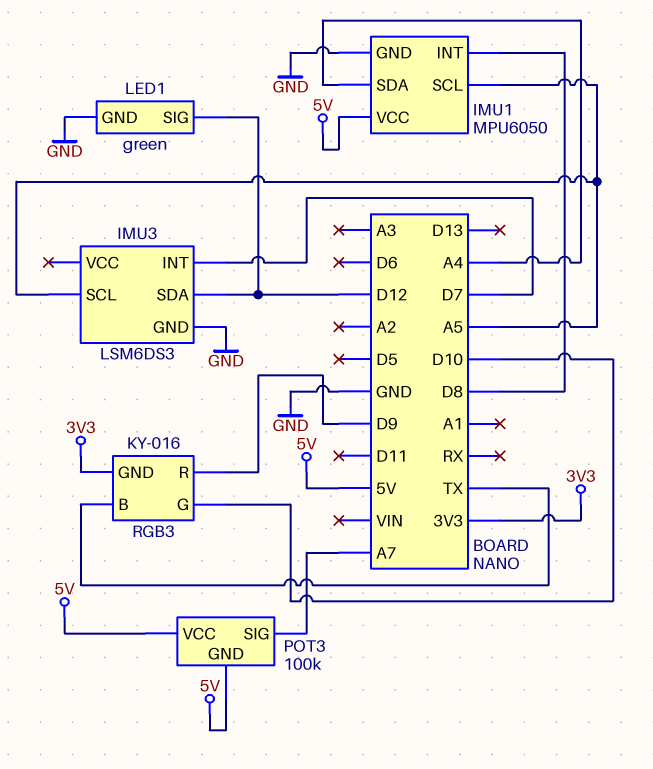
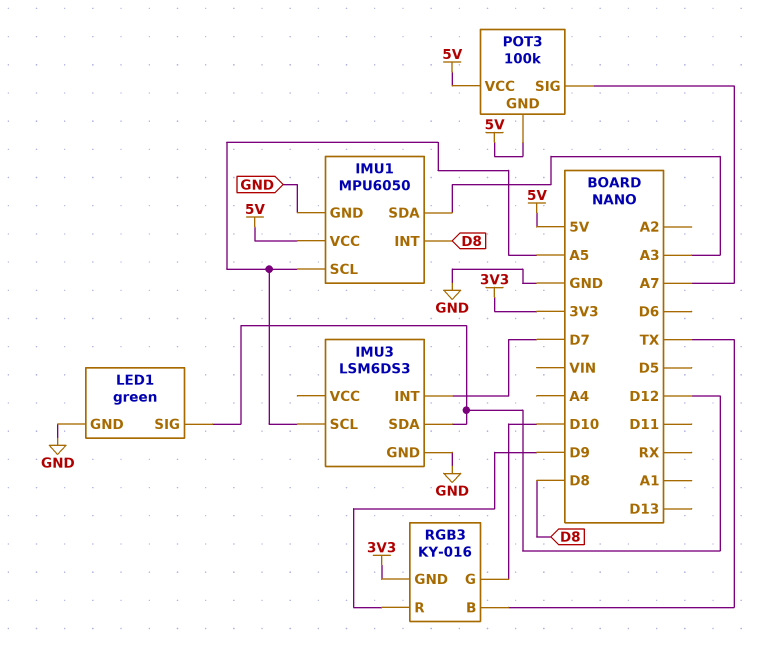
IMU1 pin SDA: A4 -> A3

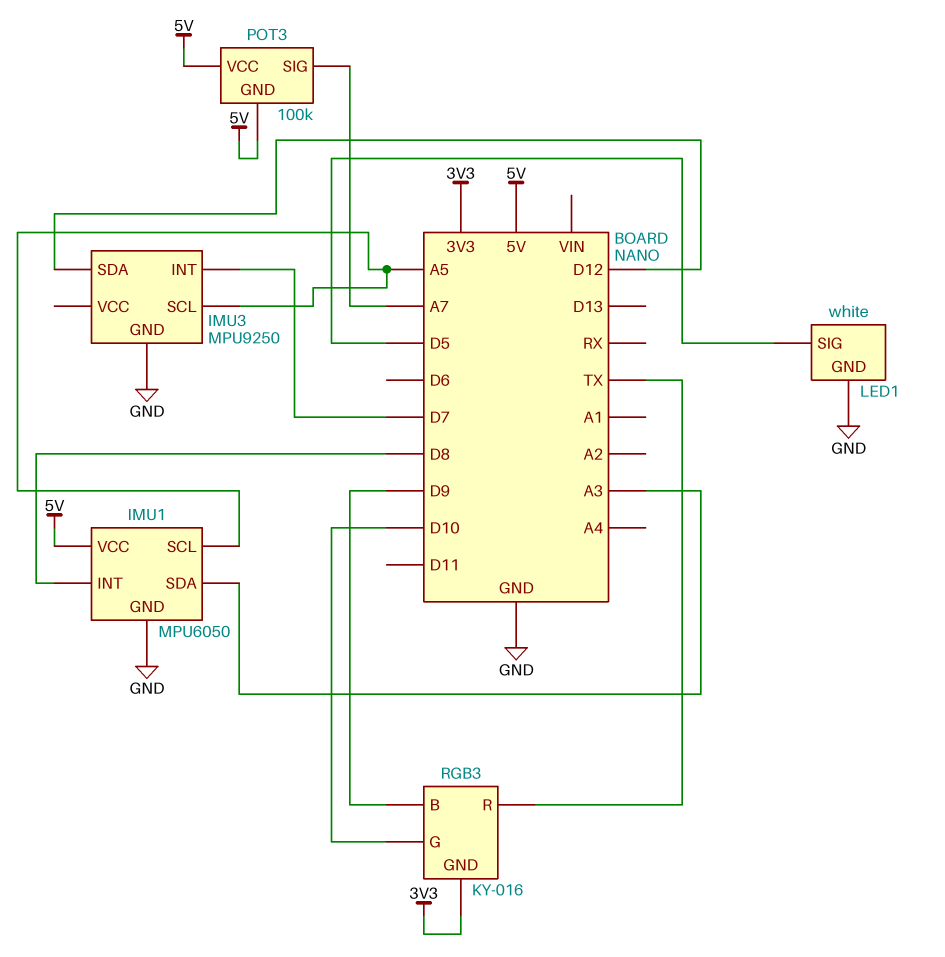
IMU3: LSM6DS3 -> MPU9250
LED1: green -> white
LED1 pin SIG: D12 -> D5
RGB3 pin B: TX -> D9
RGB3 pin R: D9 -> TX

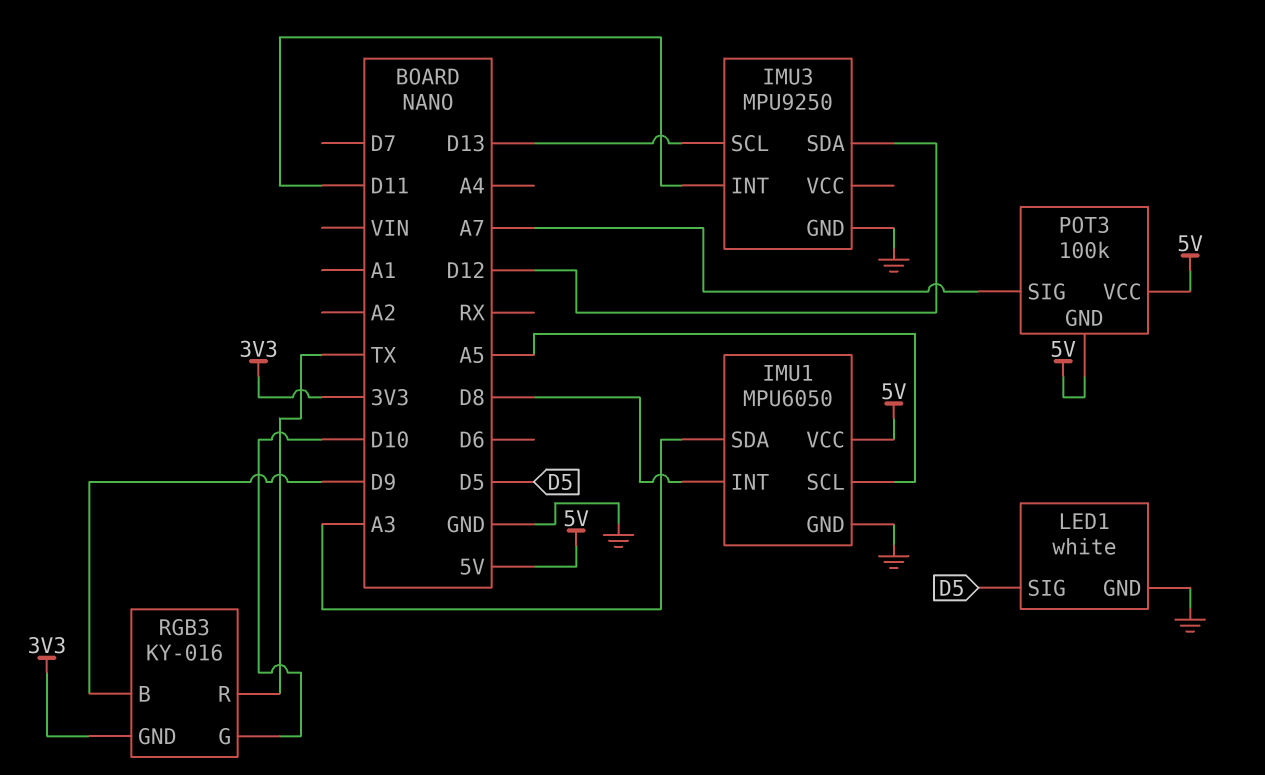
IMU3 pin INT: D7 -> D11
IMU3 pin SCL: A5 -> D13

